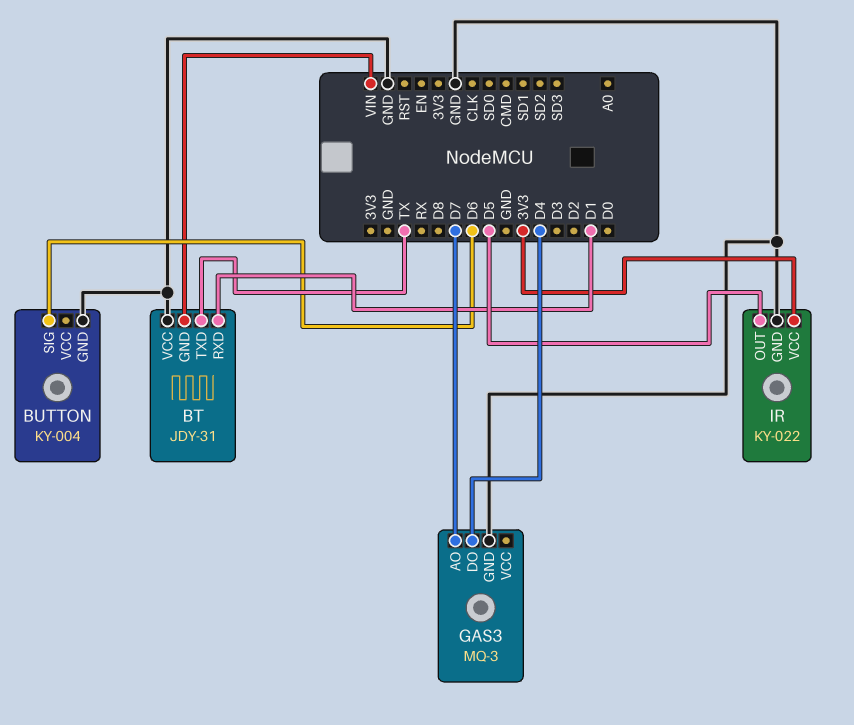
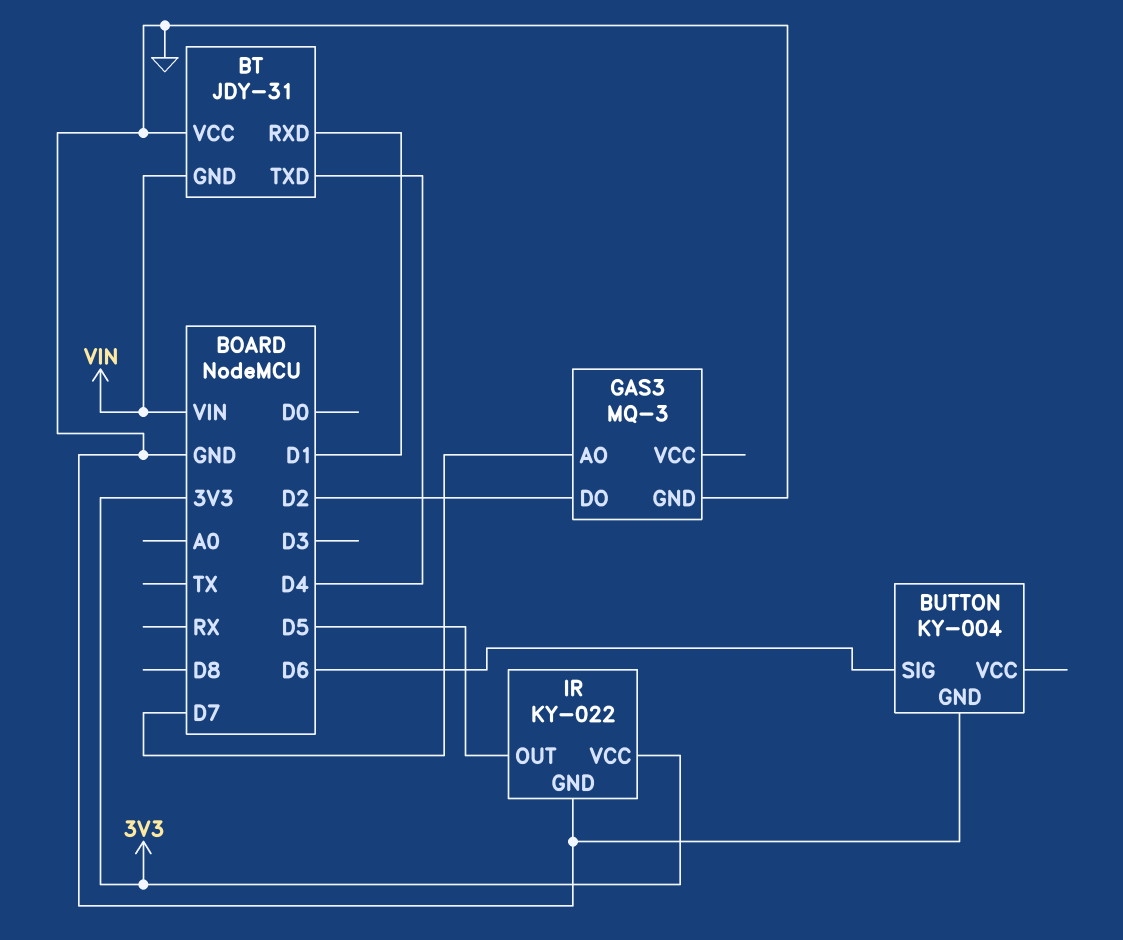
BT pin TXD: TX -> D4
GAS3 pin DO: D4 -> D2

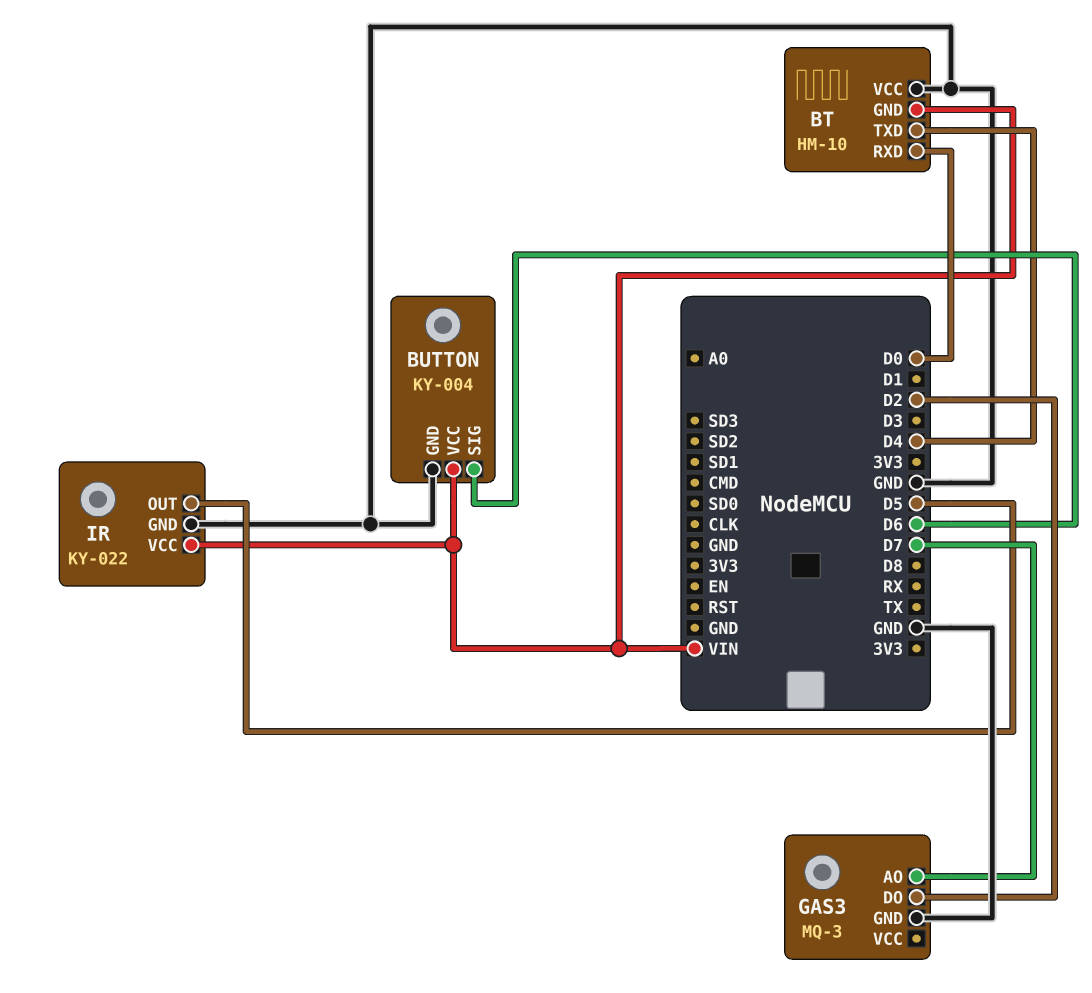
BT: JDY-31 -> HM-10
BT pin RXD: D1 -> D0
BUTTON pin VCC: none -> VIN
IR pin VCC: 3V3 -> VIN

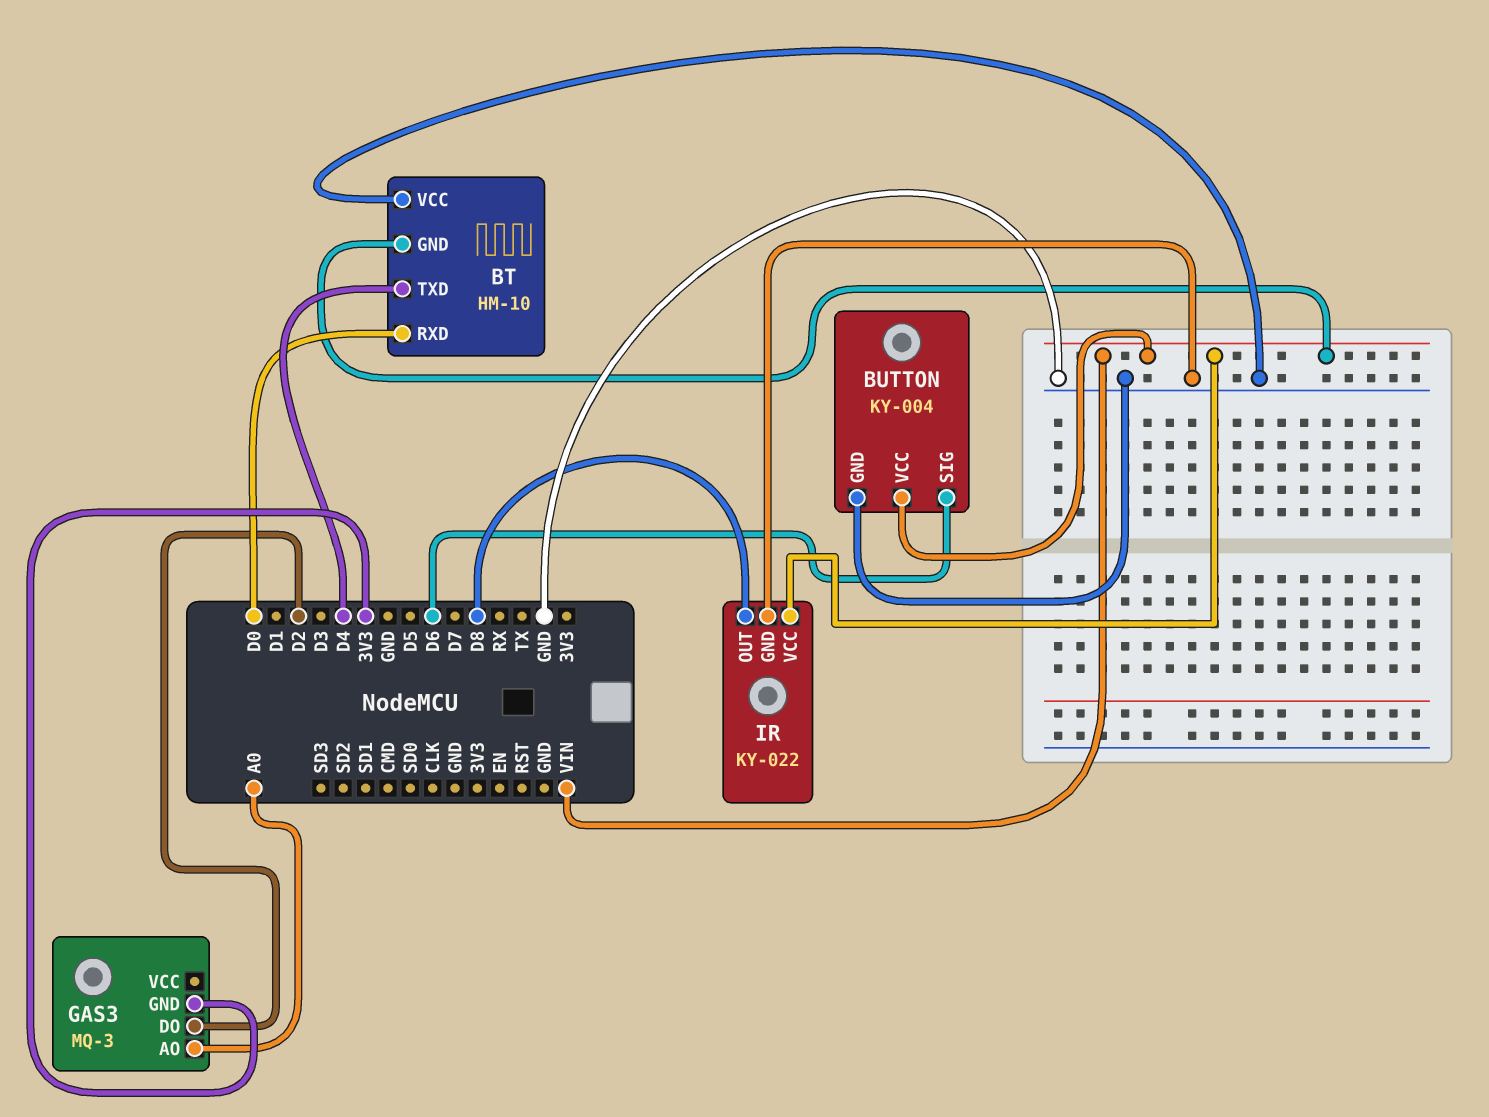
GAS3 pin AO: D7 -> A0
GAS3 pin GND: GND -> 3V3
IR pin OUT: D5 -> D8

